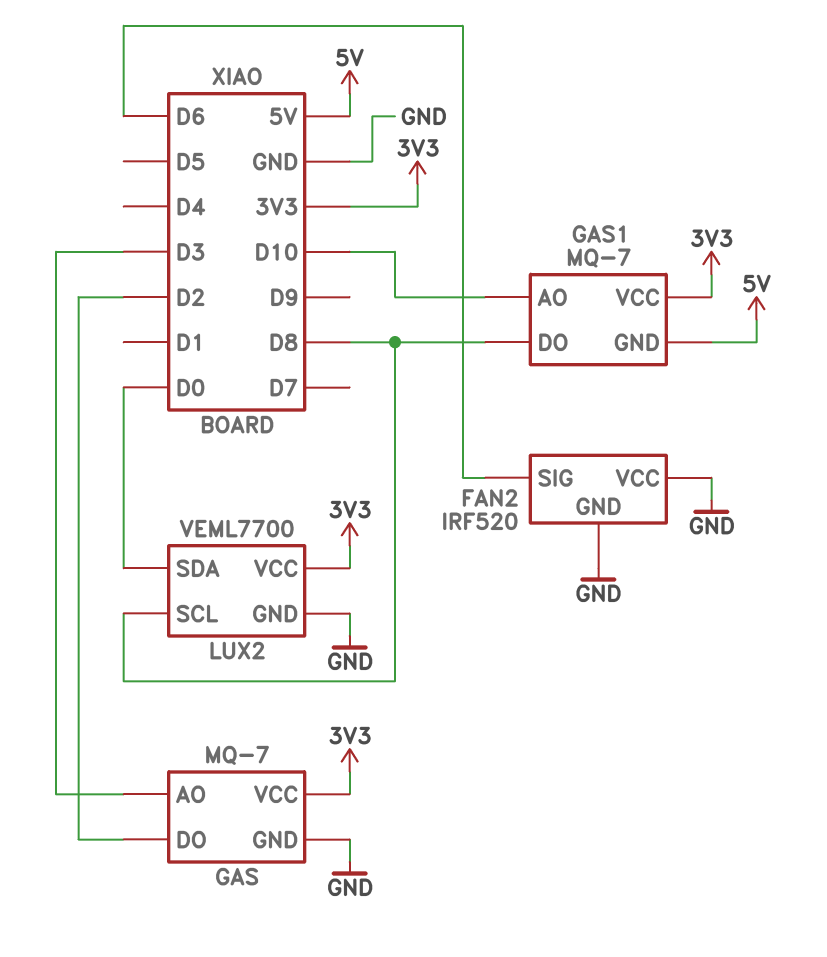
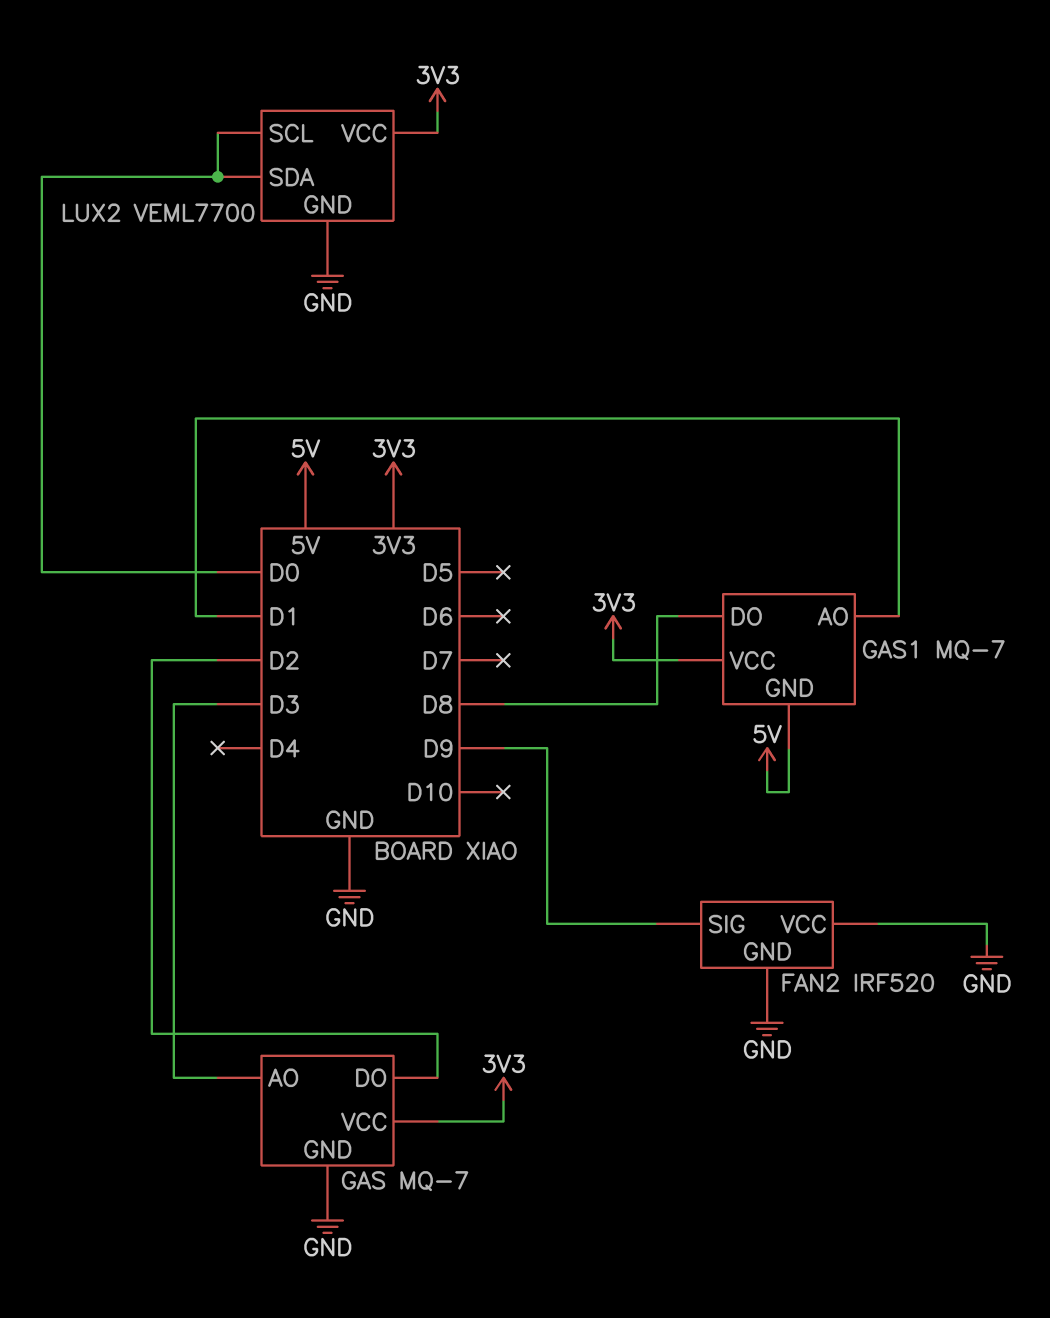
FAN2 pin SIG: D6 -> D9
GAS1 pin AO: D10 -> D1
LUX2 pin SCL: D8 -> D0

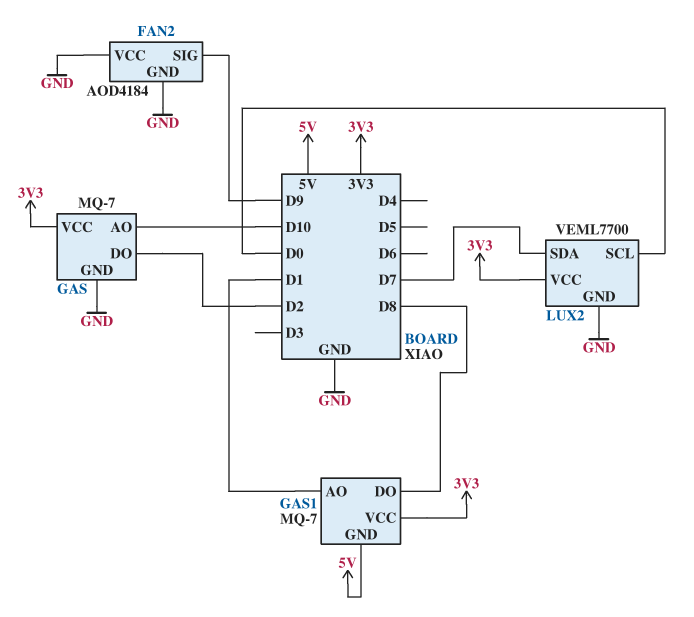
FAN2: IRF520 -> AOD4184
GAS pin AO: D3 -> D10
LUX2 pin SDA: D0 -> D7

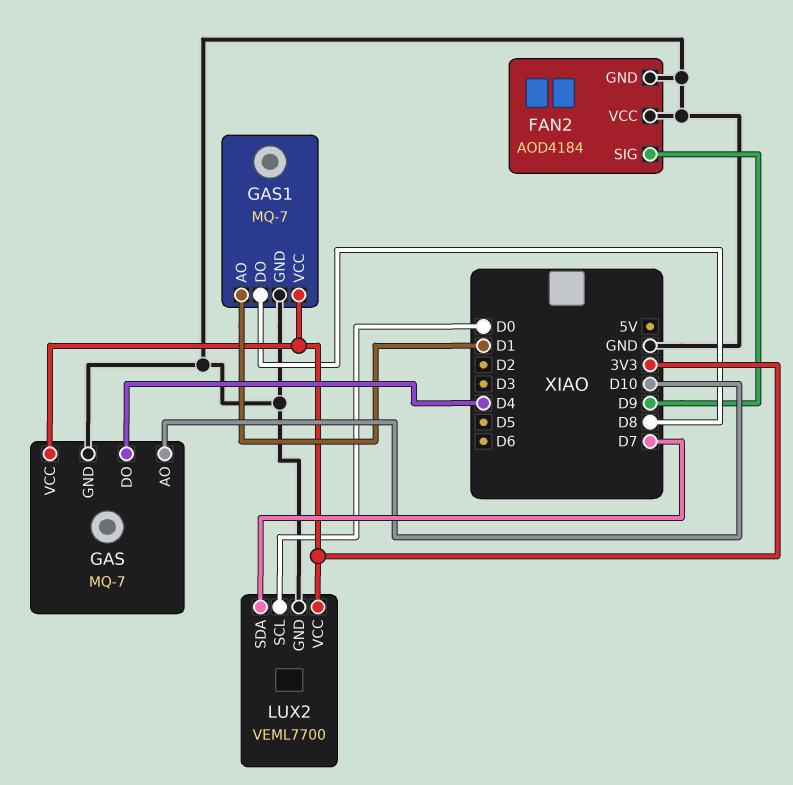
GAS pin DO: D2 -> D4
GAS1 pin GND: 5V -> GND

